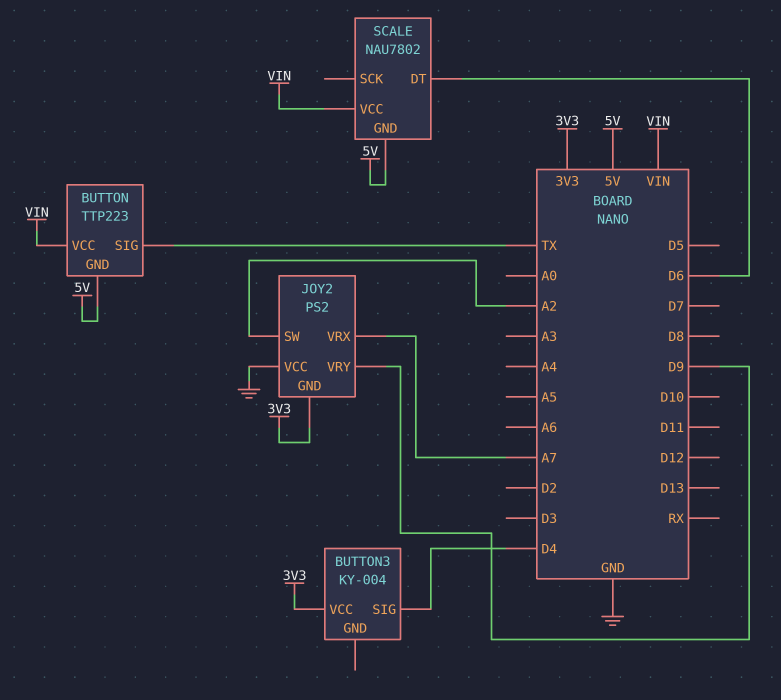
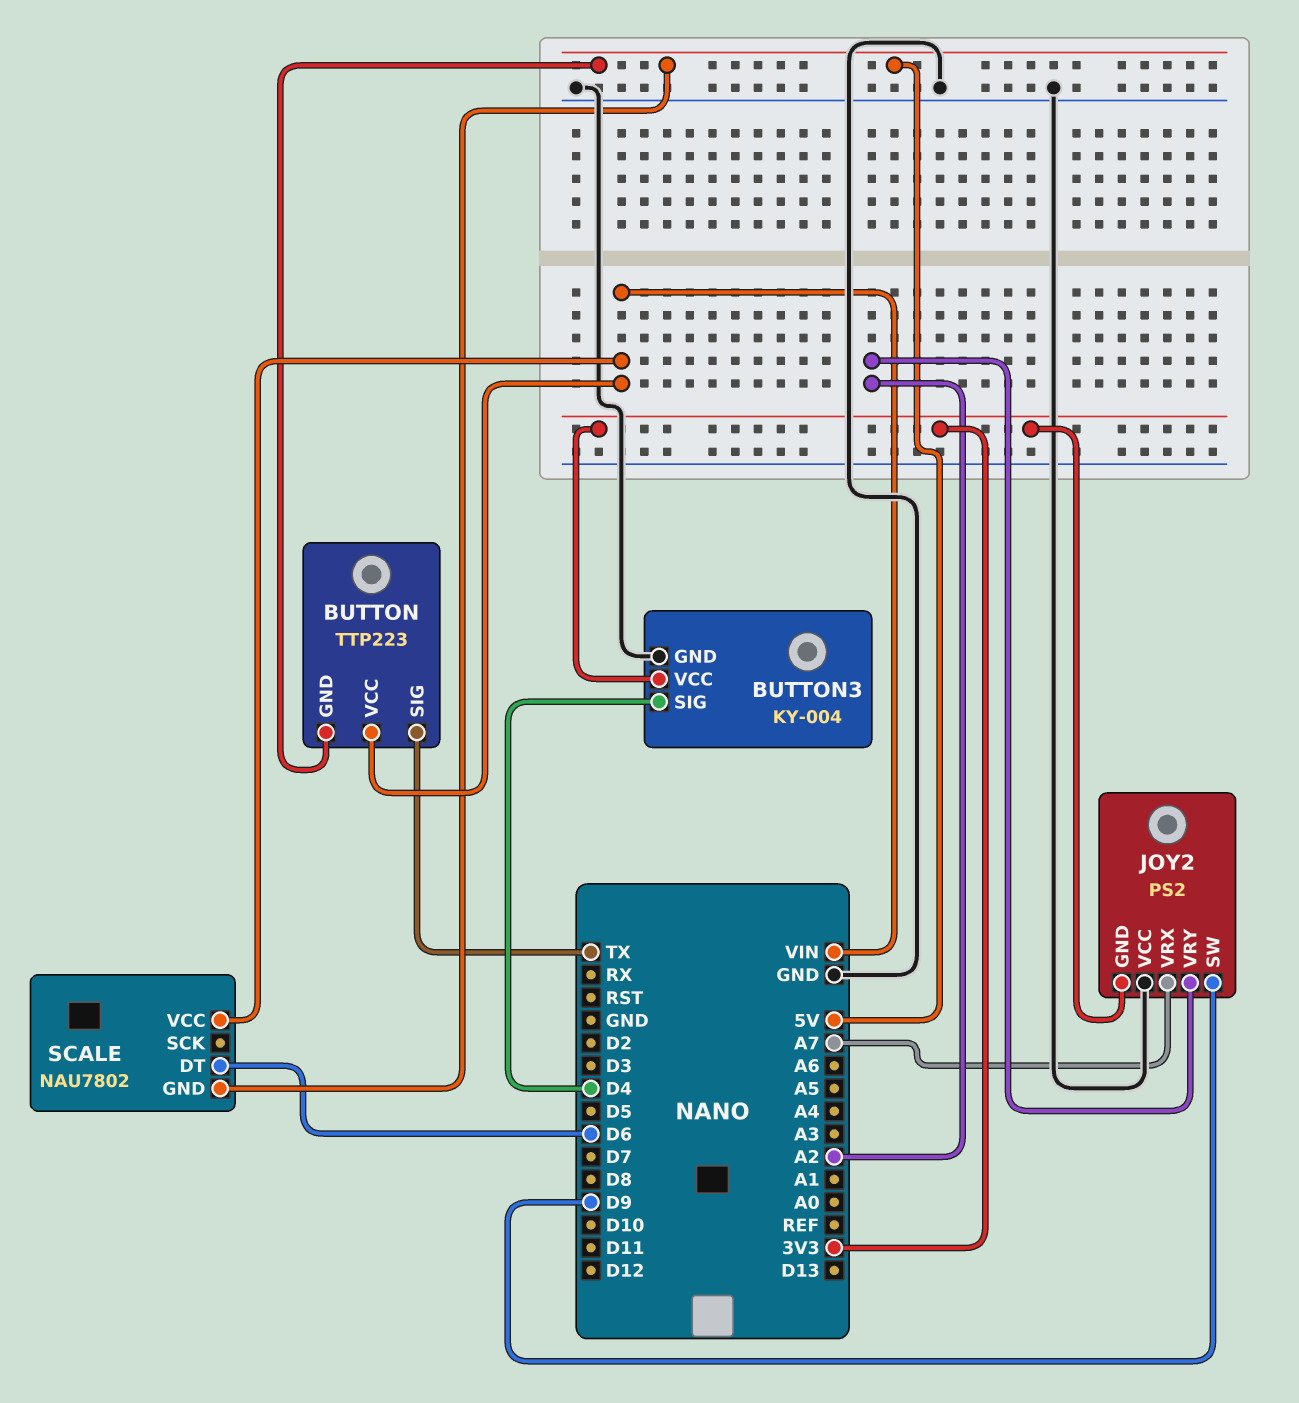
BUTTON3 pin GND: none -> GND
JOY2 pin SW: A2 -> D9
JOY2 pin VRY: D9 -> A2

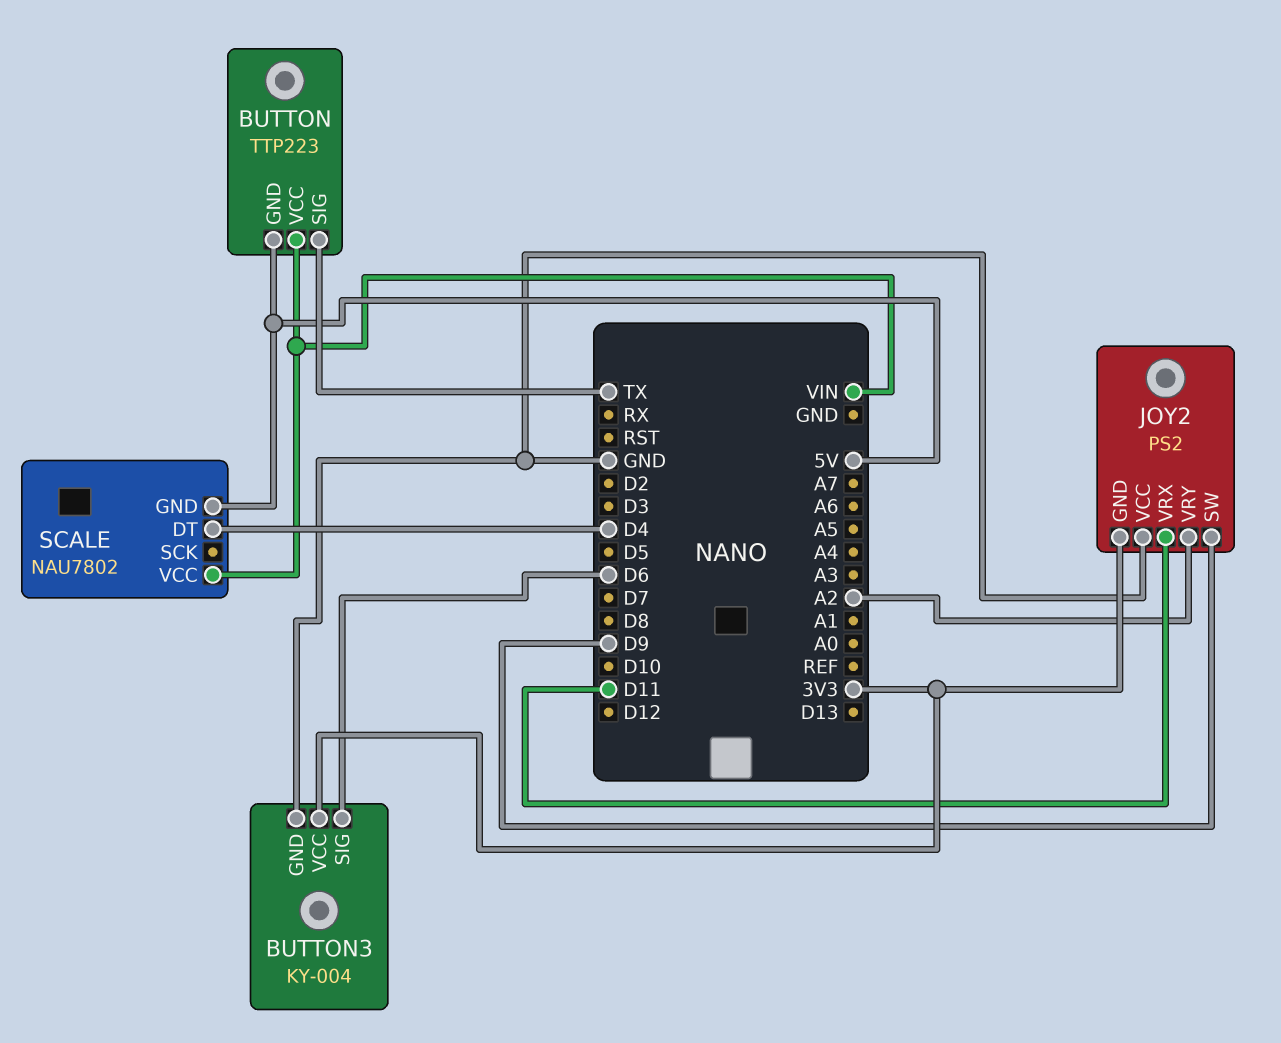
BUTTON3 pin SIG: D4 -> D6
JOY2 pin VRX: A7 -> D11
SCALE pin DT: D6 -> D4

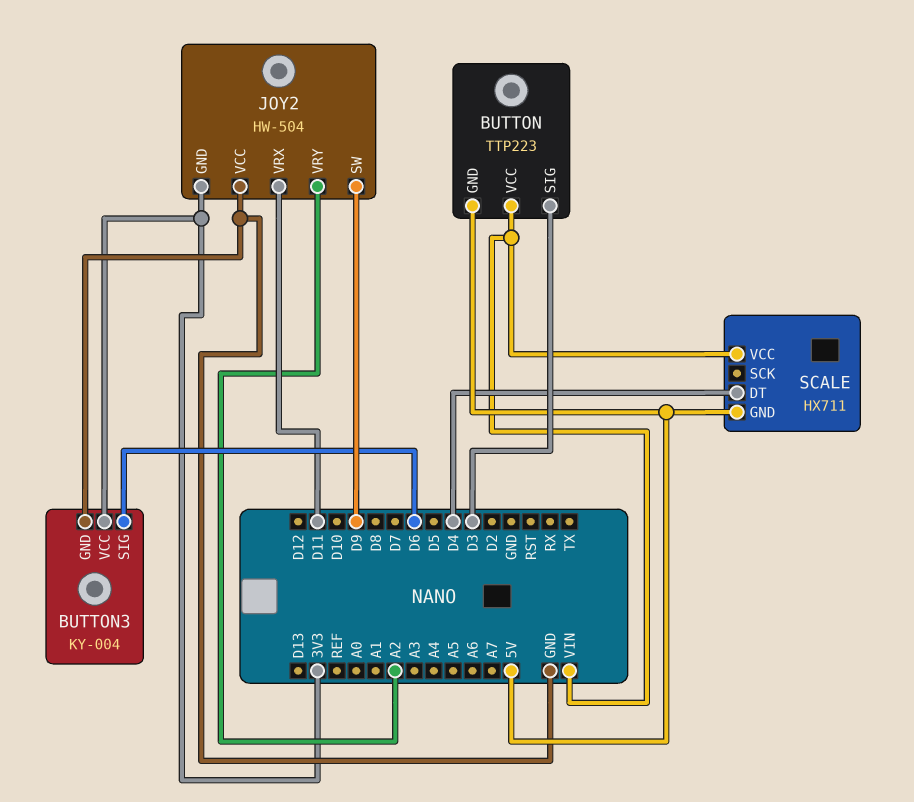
BUTTON pin SIG: TX -> D3
JOY2: PS2 -> HW-504
SCALE: NAU7802 -> HX711

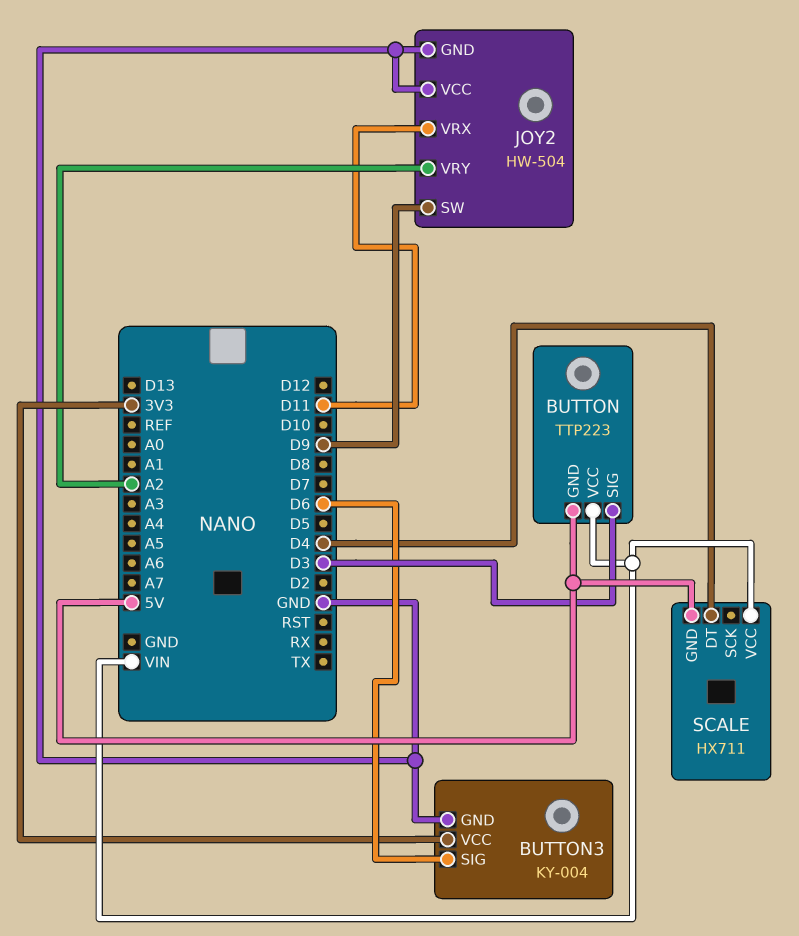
JOY2 pin GND: 3V3 -> GND

